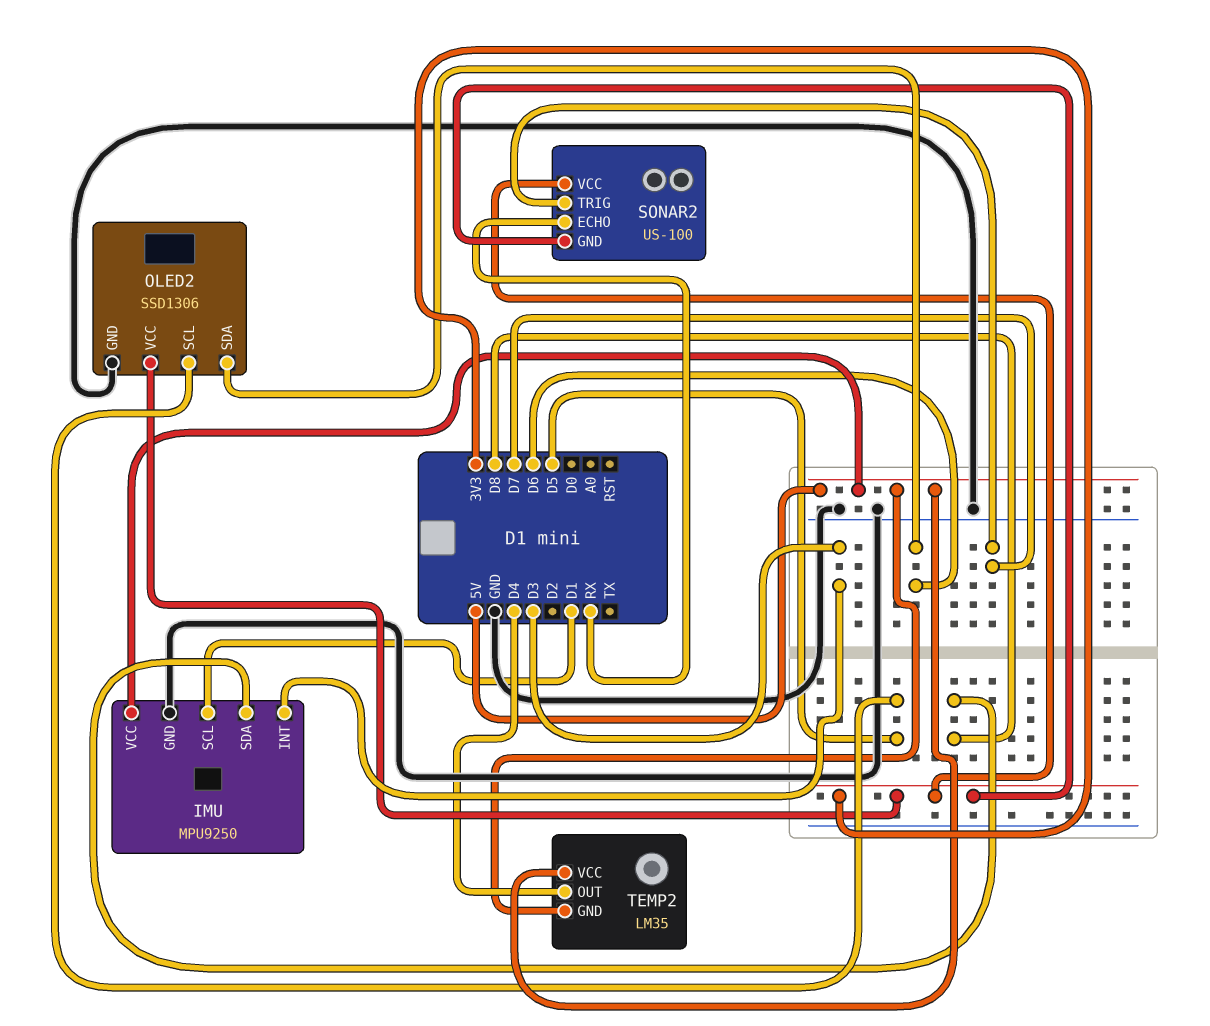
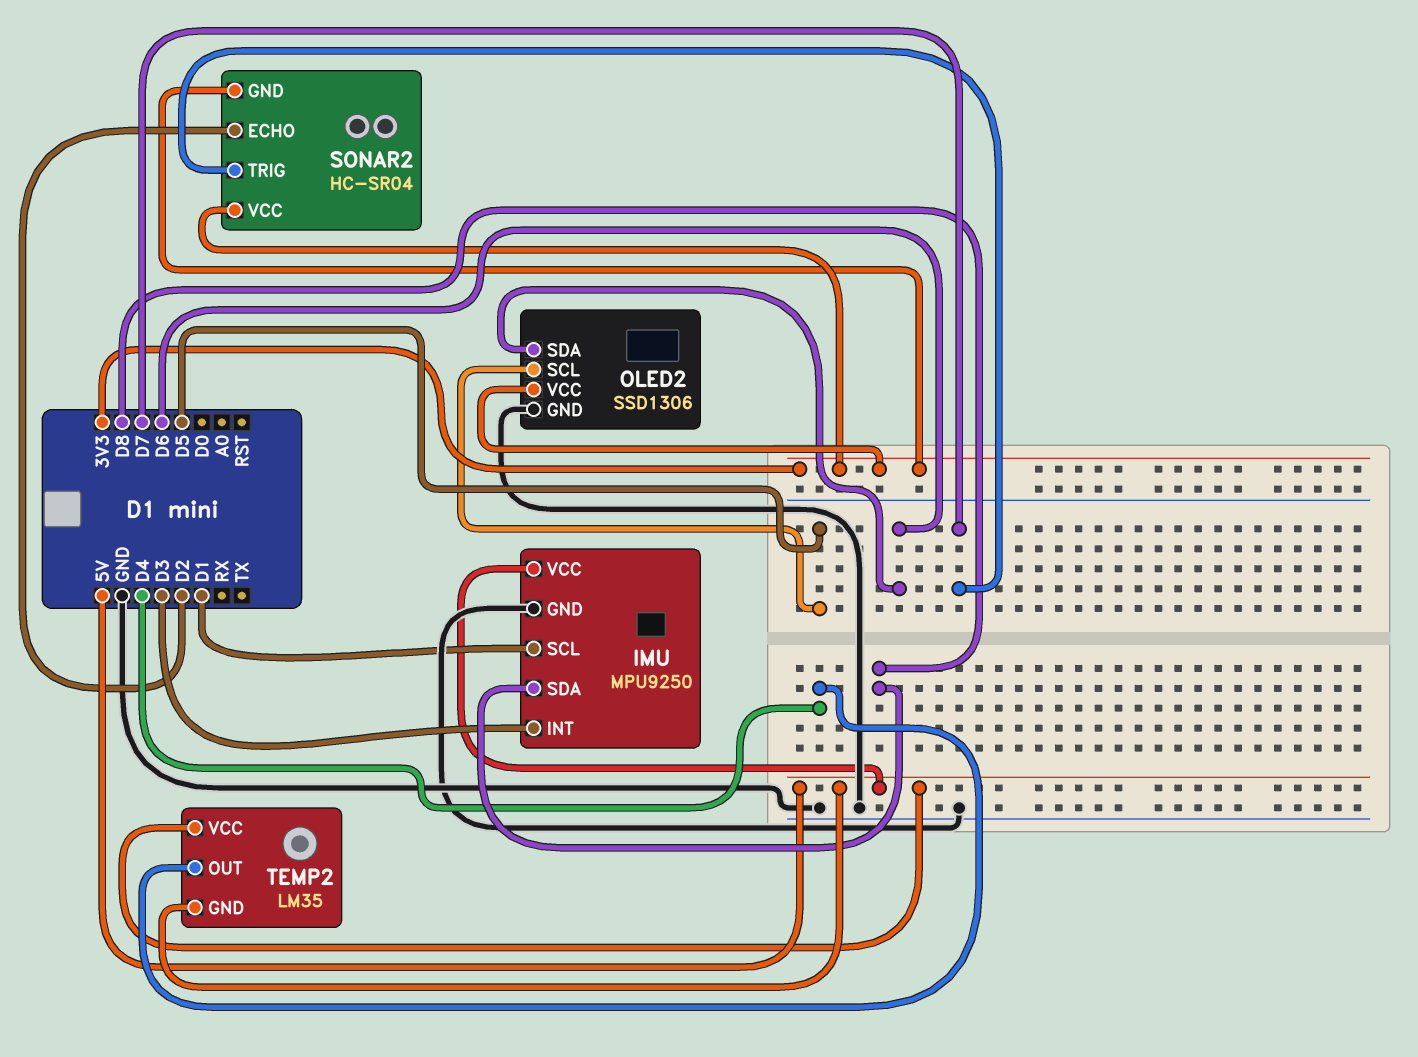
SONAR2: US-100 -> HC-SR04
SONAR2 pin ECHO: RX -> D2

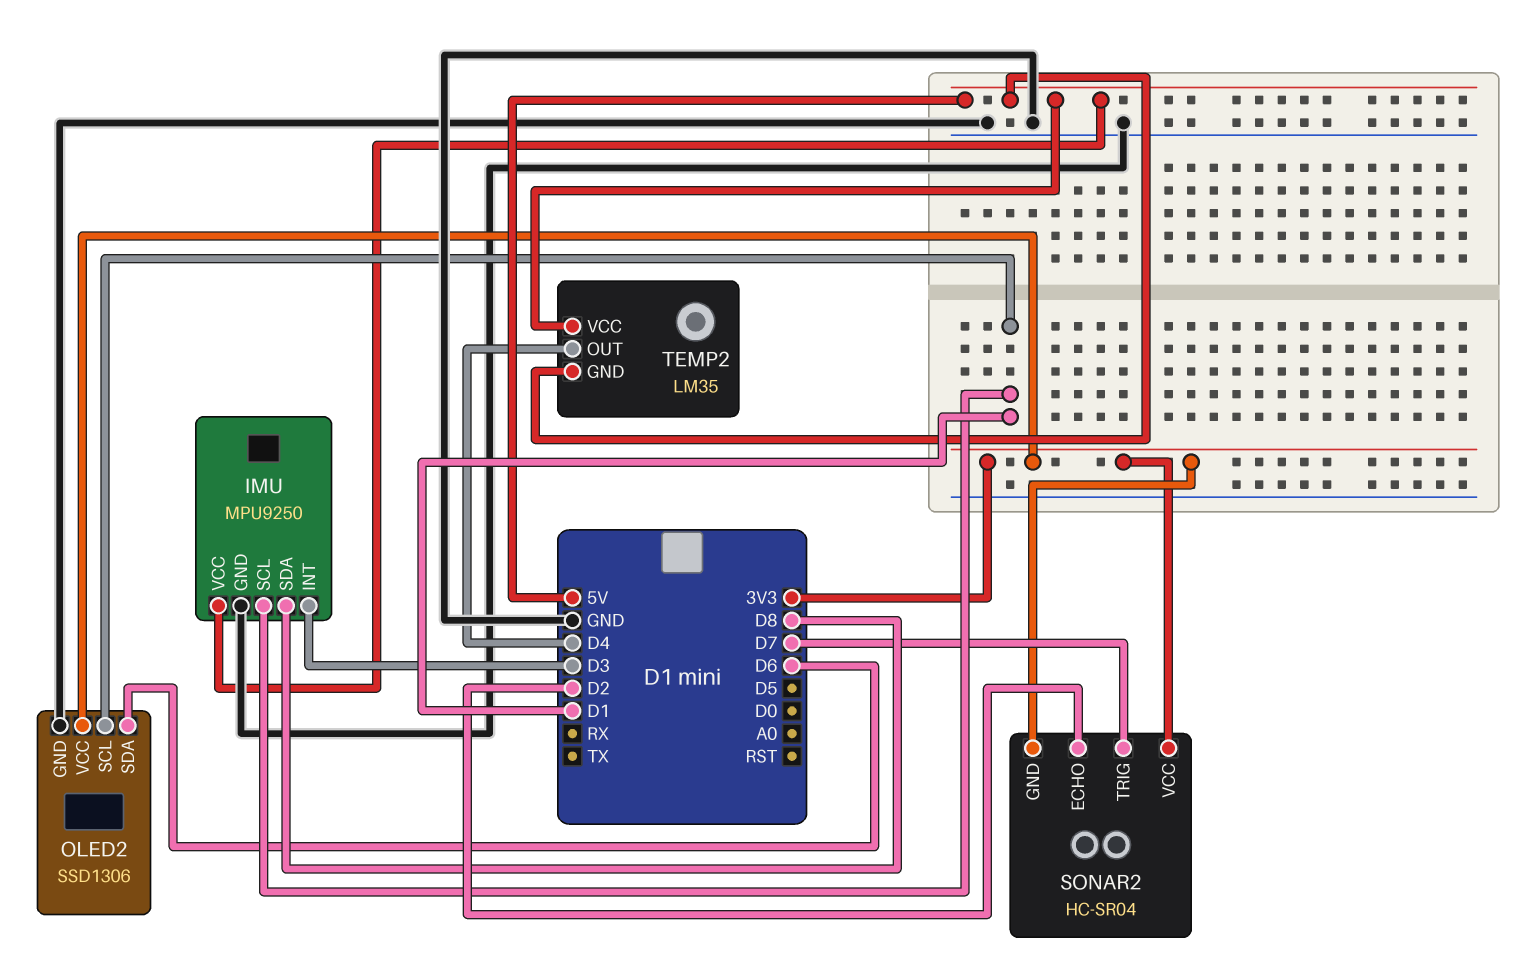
OLED2 pin SCL: D5 -> D1

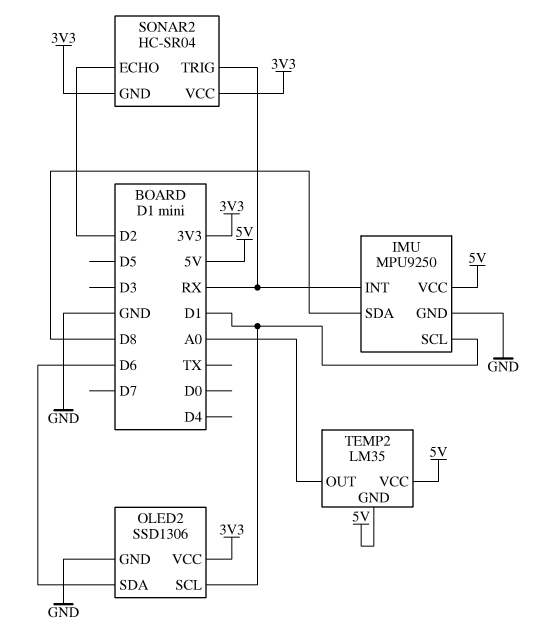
IMU pin INT: D3 -> RX
SONAR2 pin TRIG: D7 -> RX
TEMP2 pin OUT: D4 -> A0

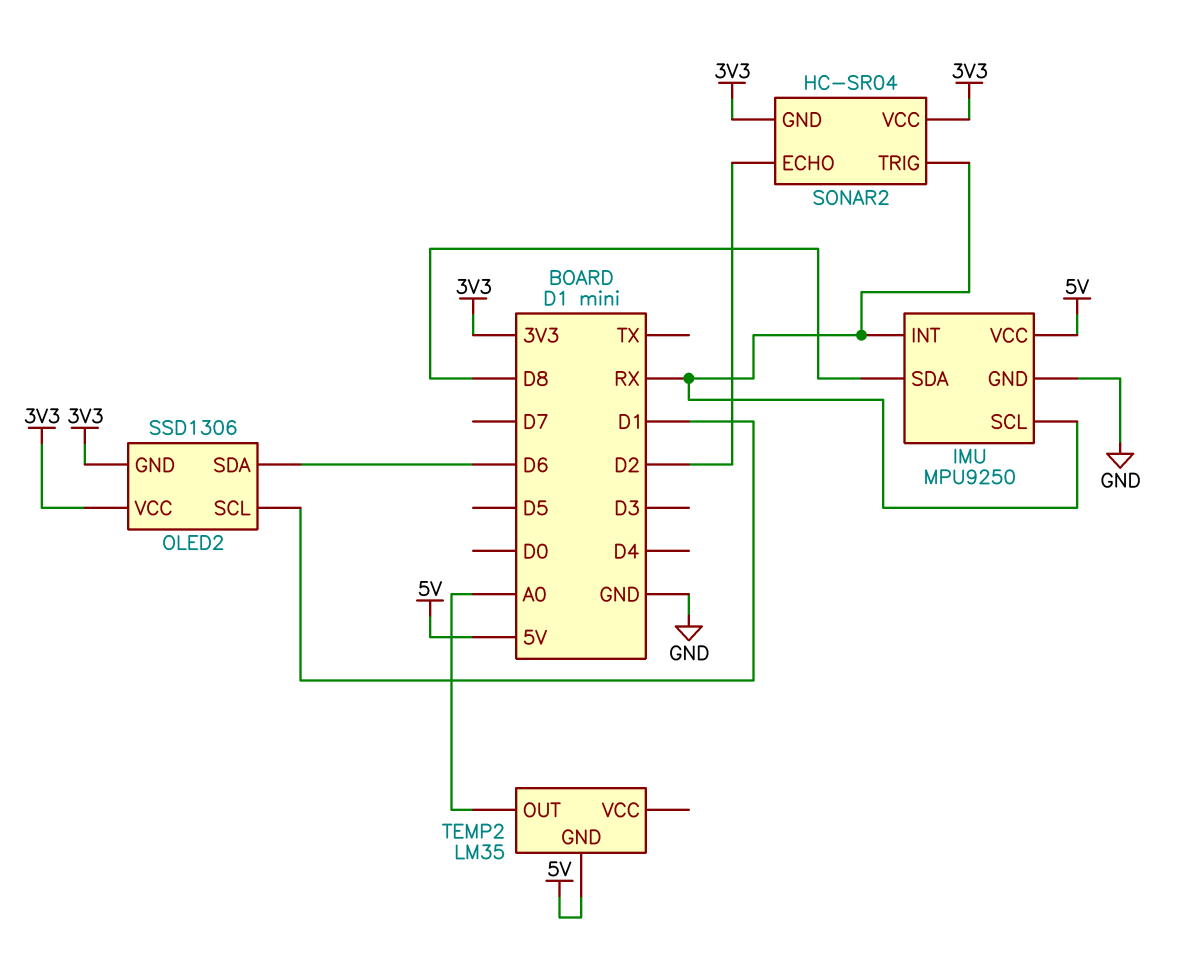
IMU pin SCL: D1 -> RX
OLED2 pin GND: GND -> 3V3
TEMP2 pin VCC: 5V -> none

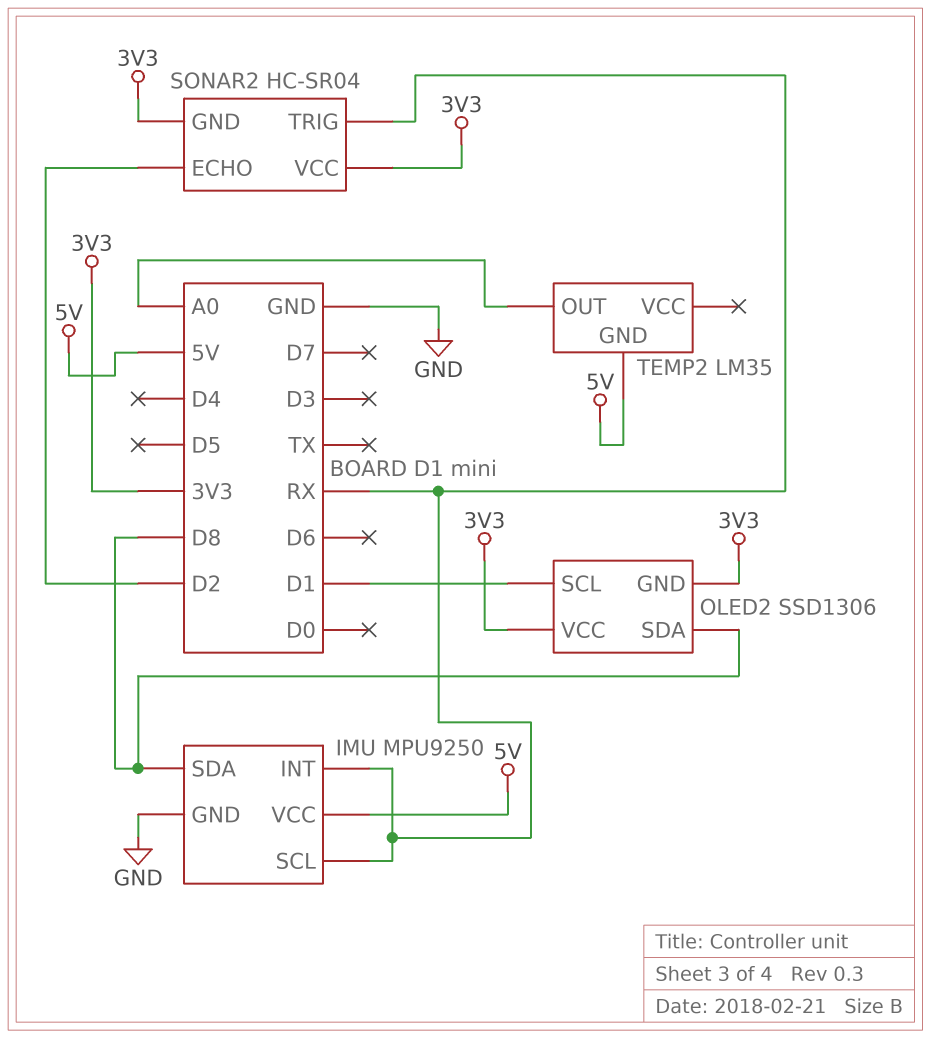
OLED2 pin SDA: D6 -> D8

